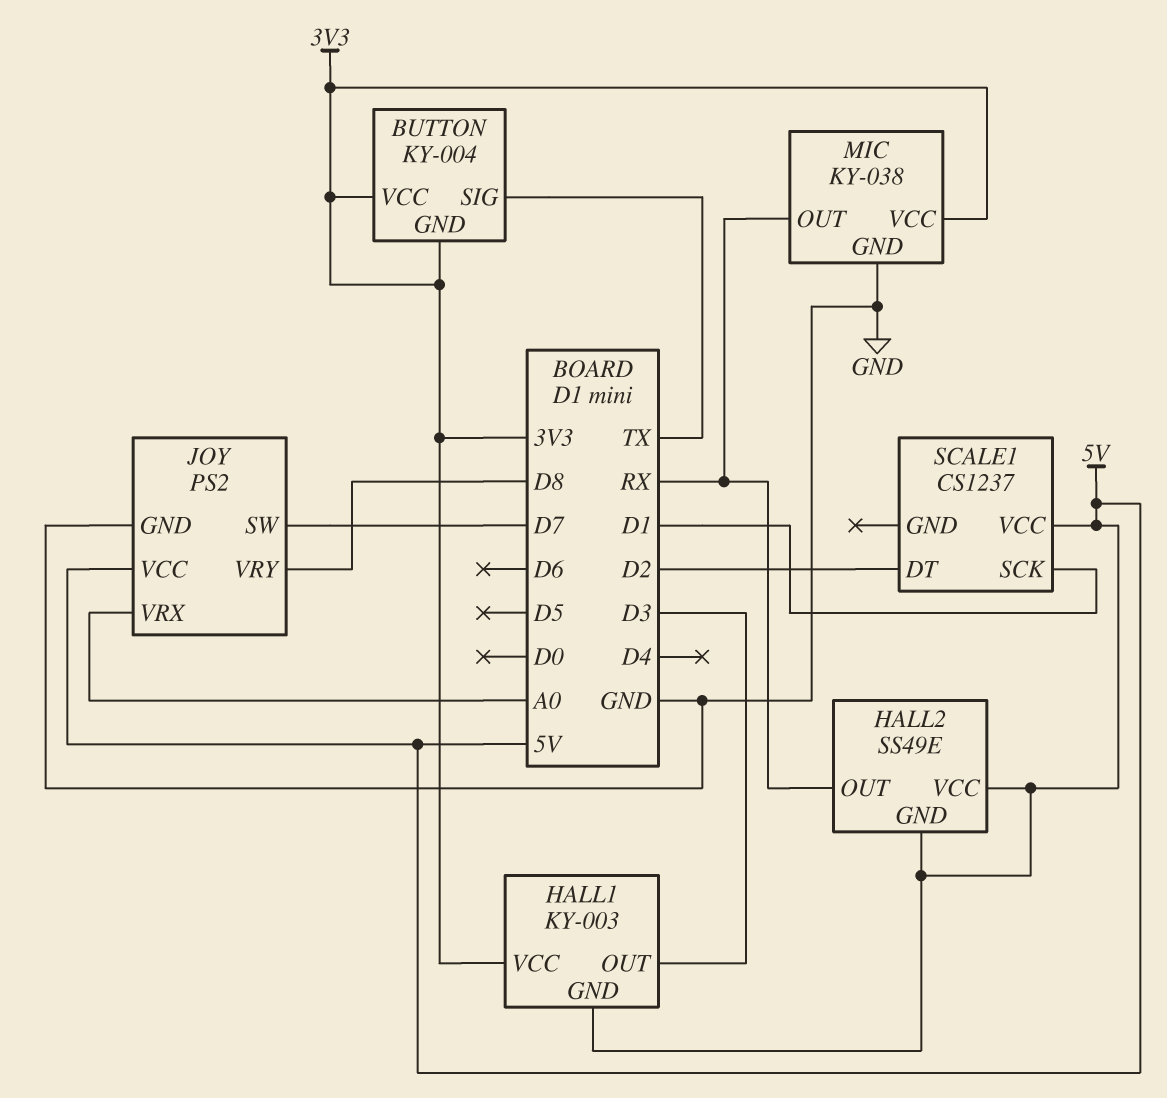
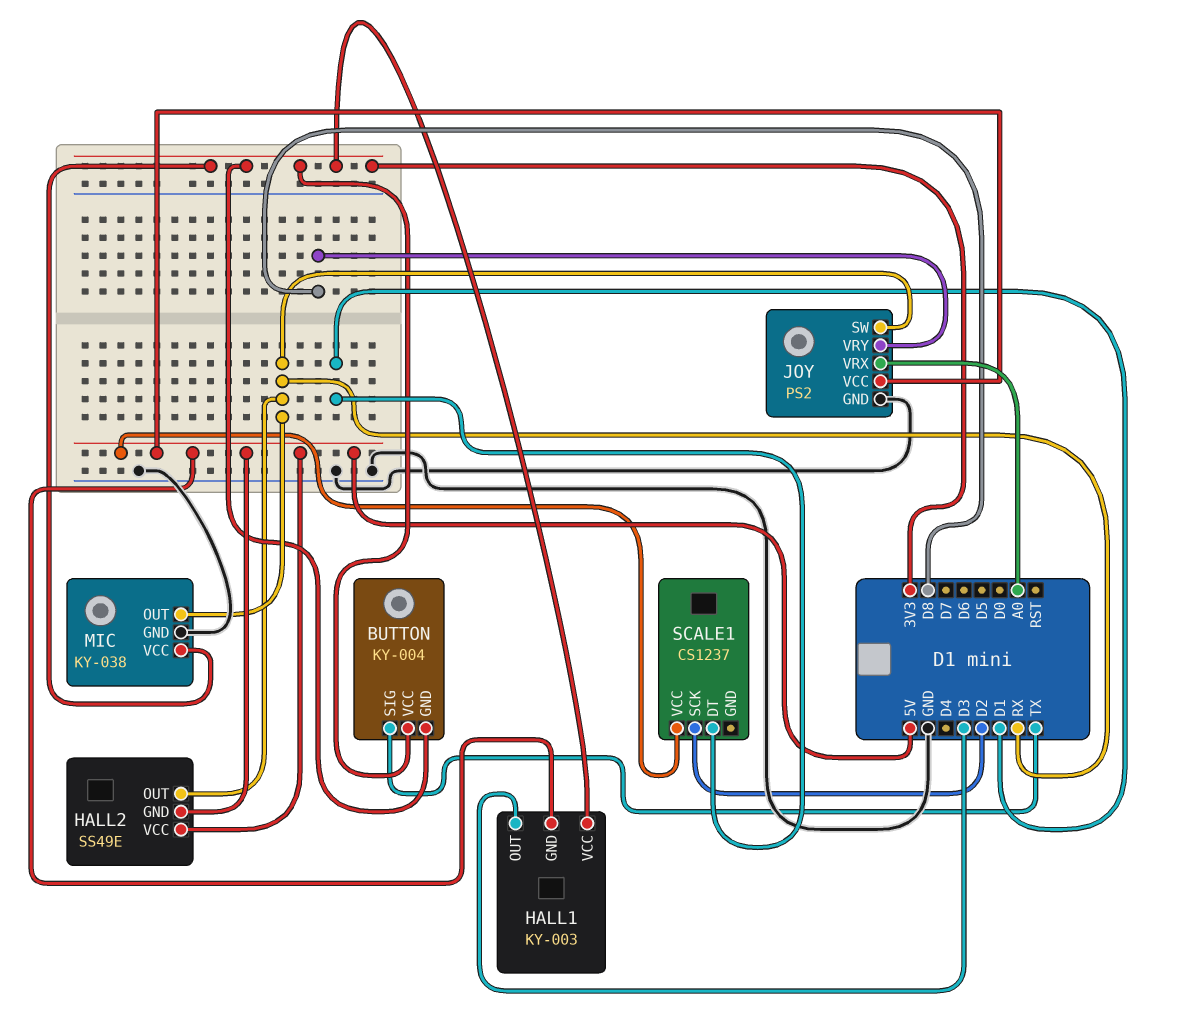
JOY pin SW: D7 -> RX
SCALE1 pin DT: D2 -> D1
SCALE1 pin SCK: D1 -> D2

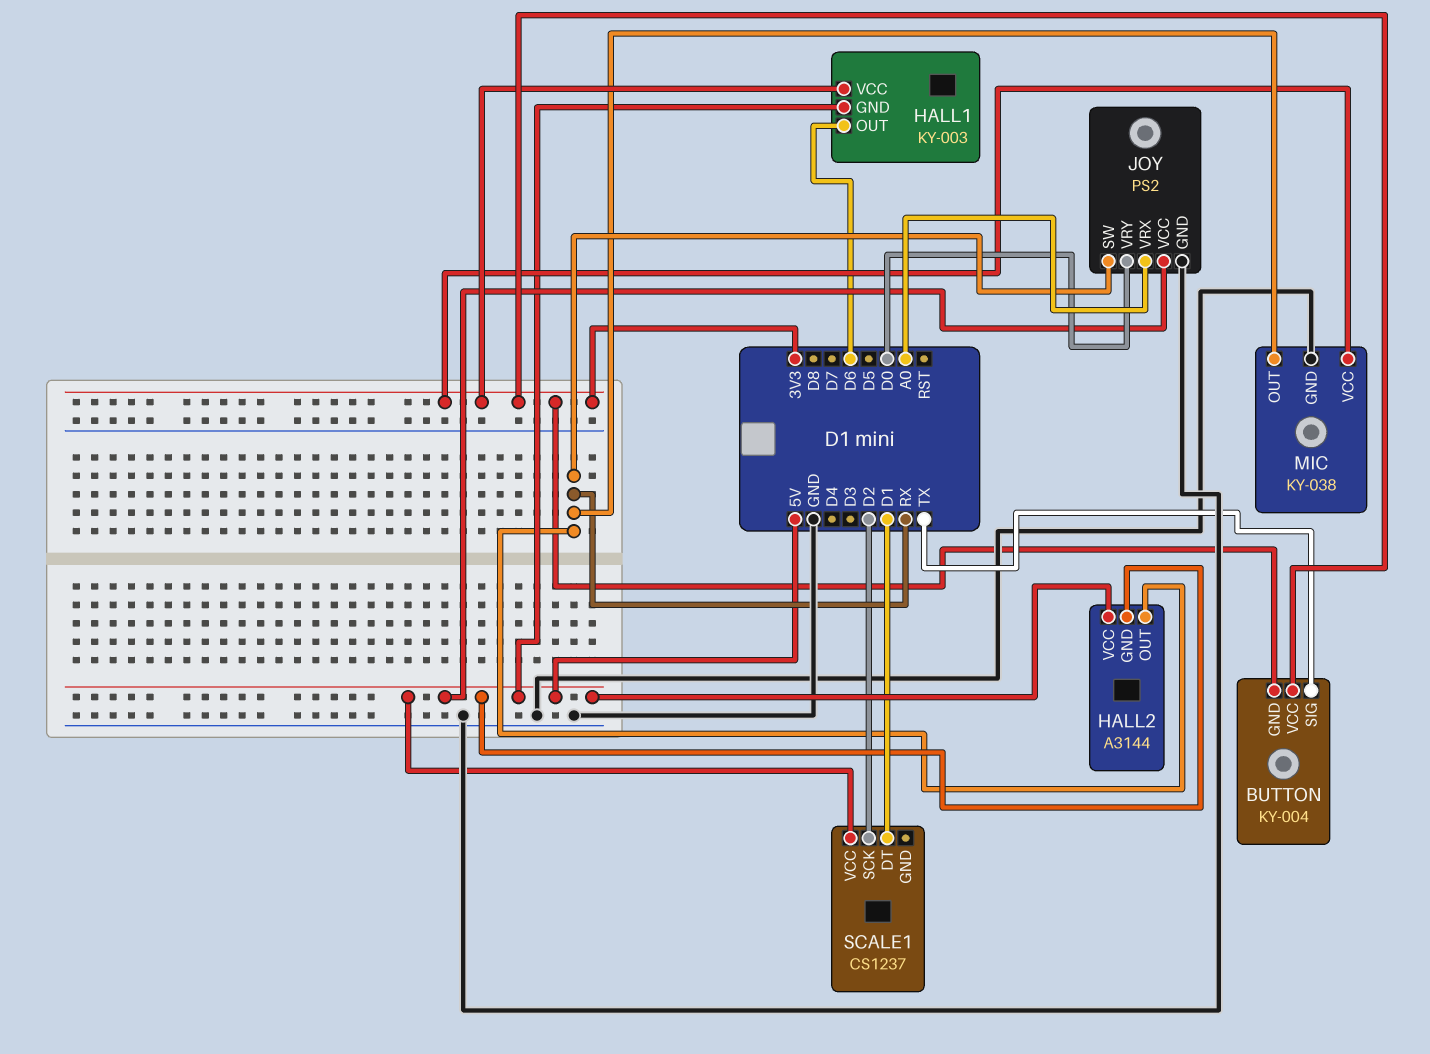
HALL1 pin OUT: D3 -> D6
HALL2: SS49E -> A3144
JOY pin VRY: D8 -> D0

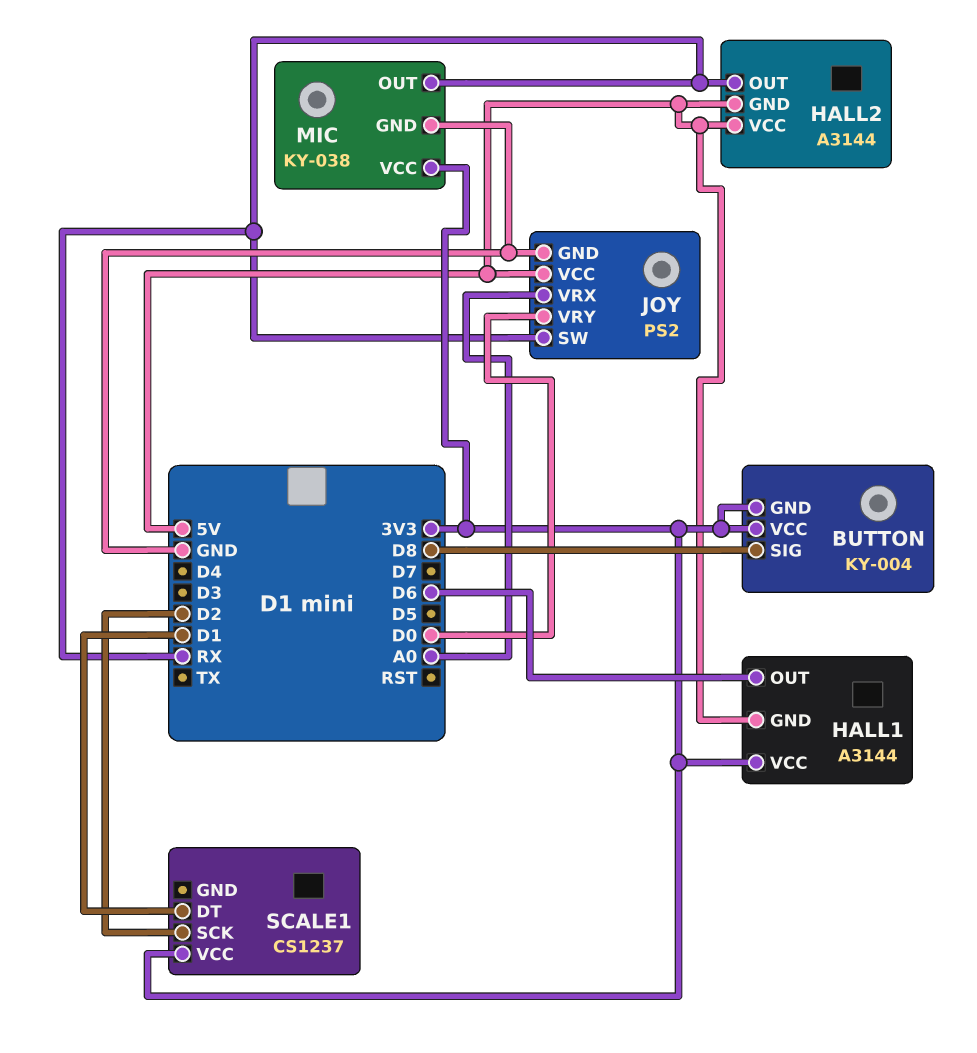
BUTTON pin SIG: TX -> D8
HALL1: KY-003 -> A3144
SCALE1 pin VCC: 5V -> 3V3

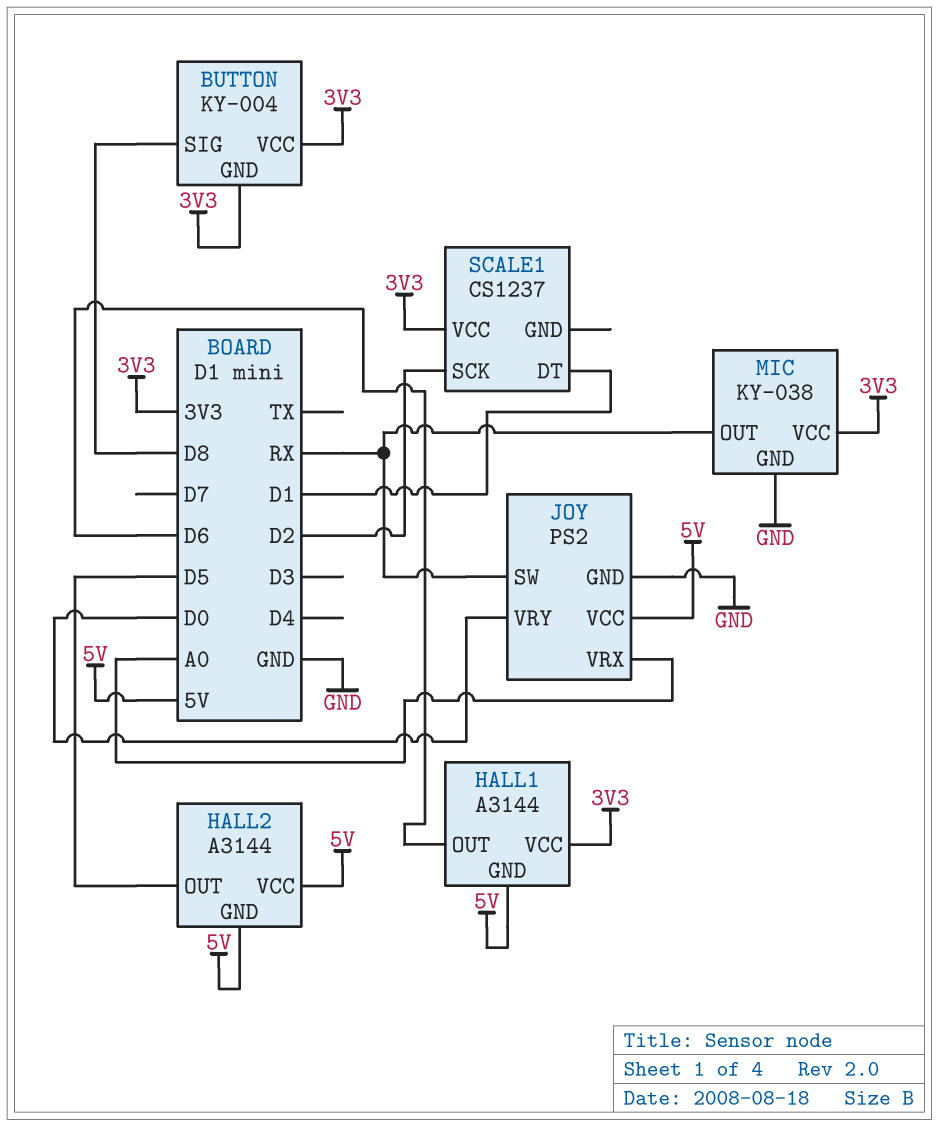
HALL2 pin OUT: RX -> D5

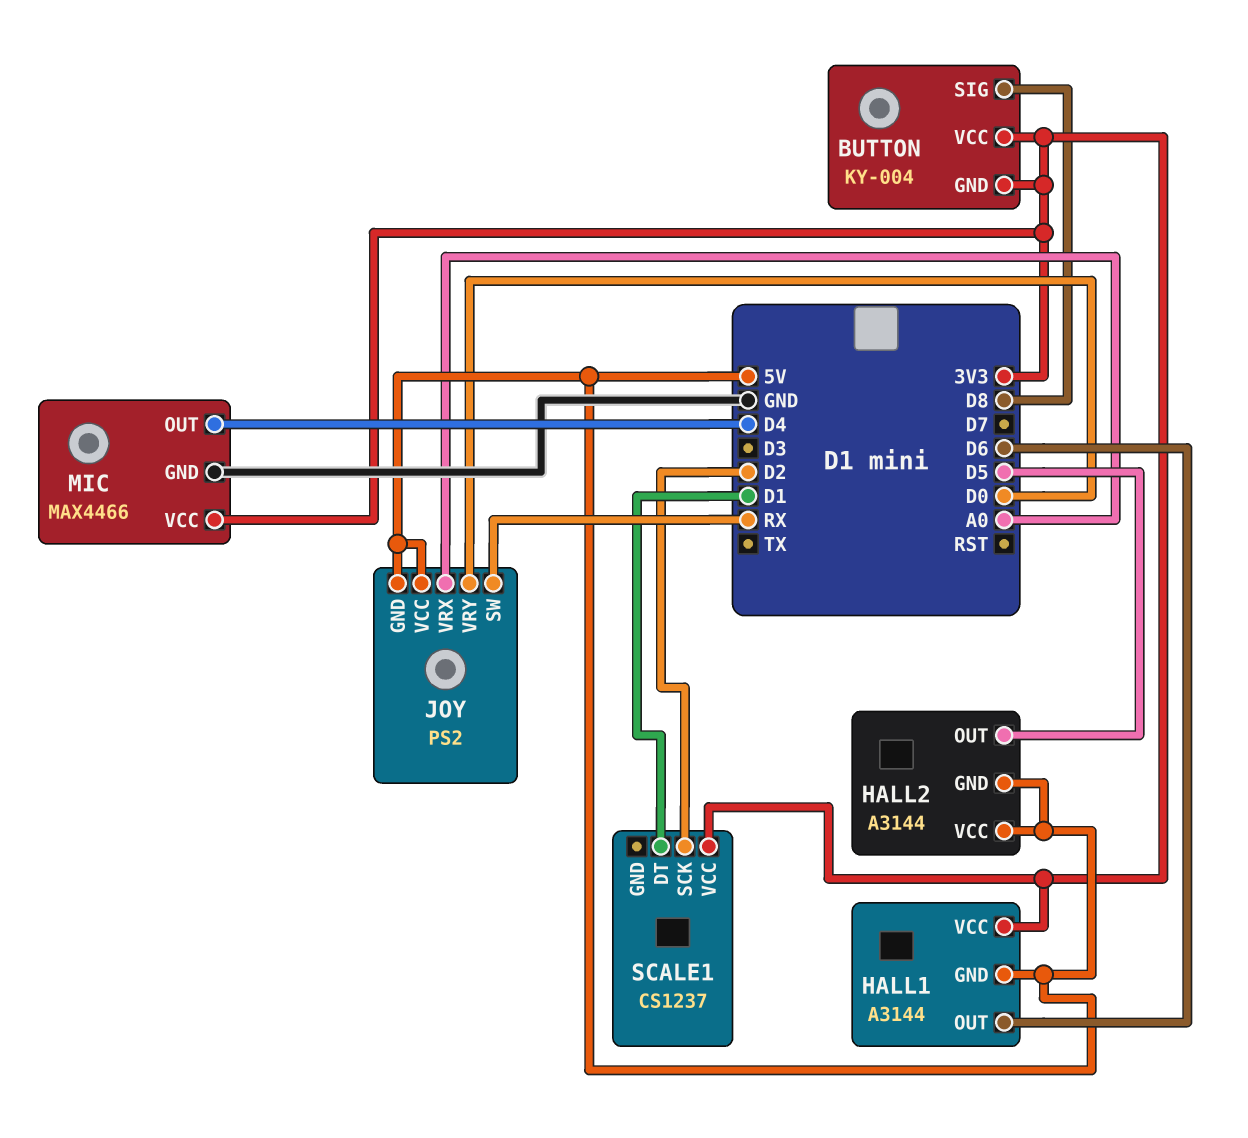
JOY pin GND: GND -> 5V
MIC: KY-038 -> MAX4466
MIC pin OUT: RX -> D4

